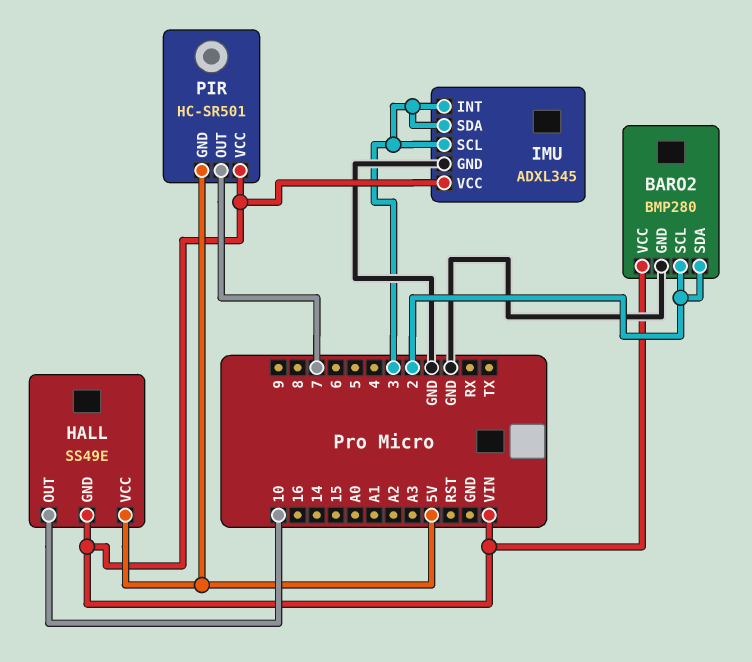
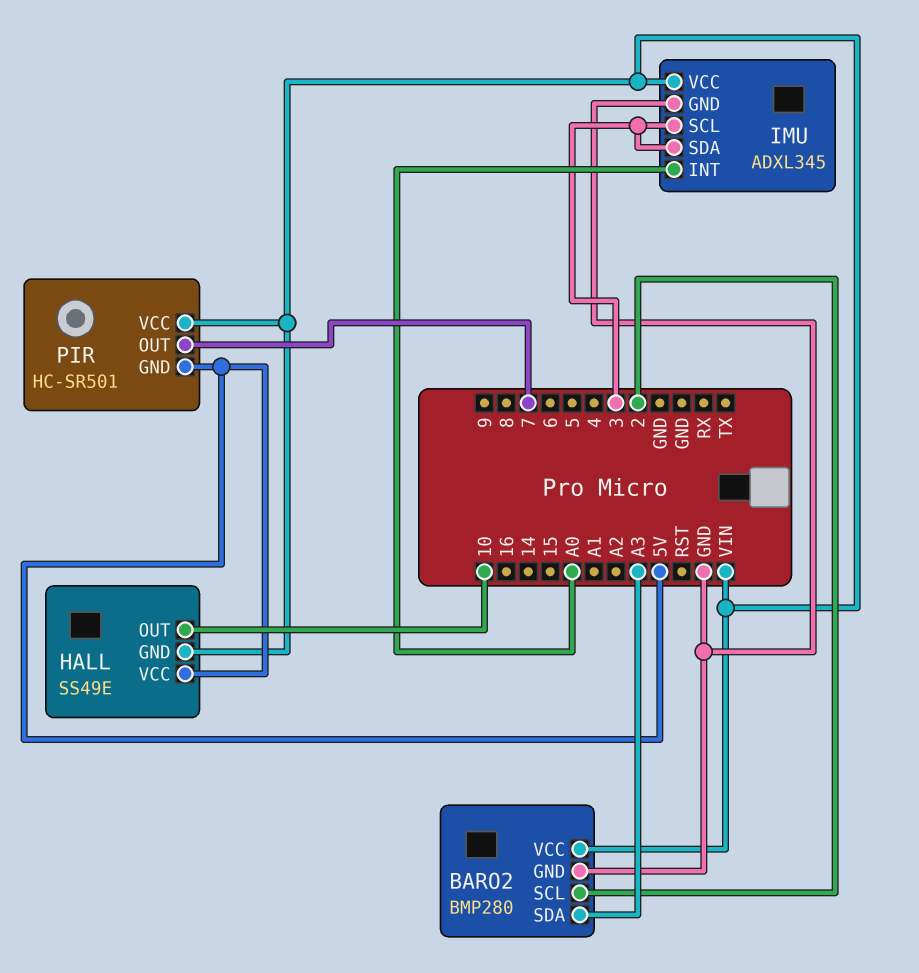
BARO2 pin SDA: 2 -> A3
IMU pin INT: 3 -> A0

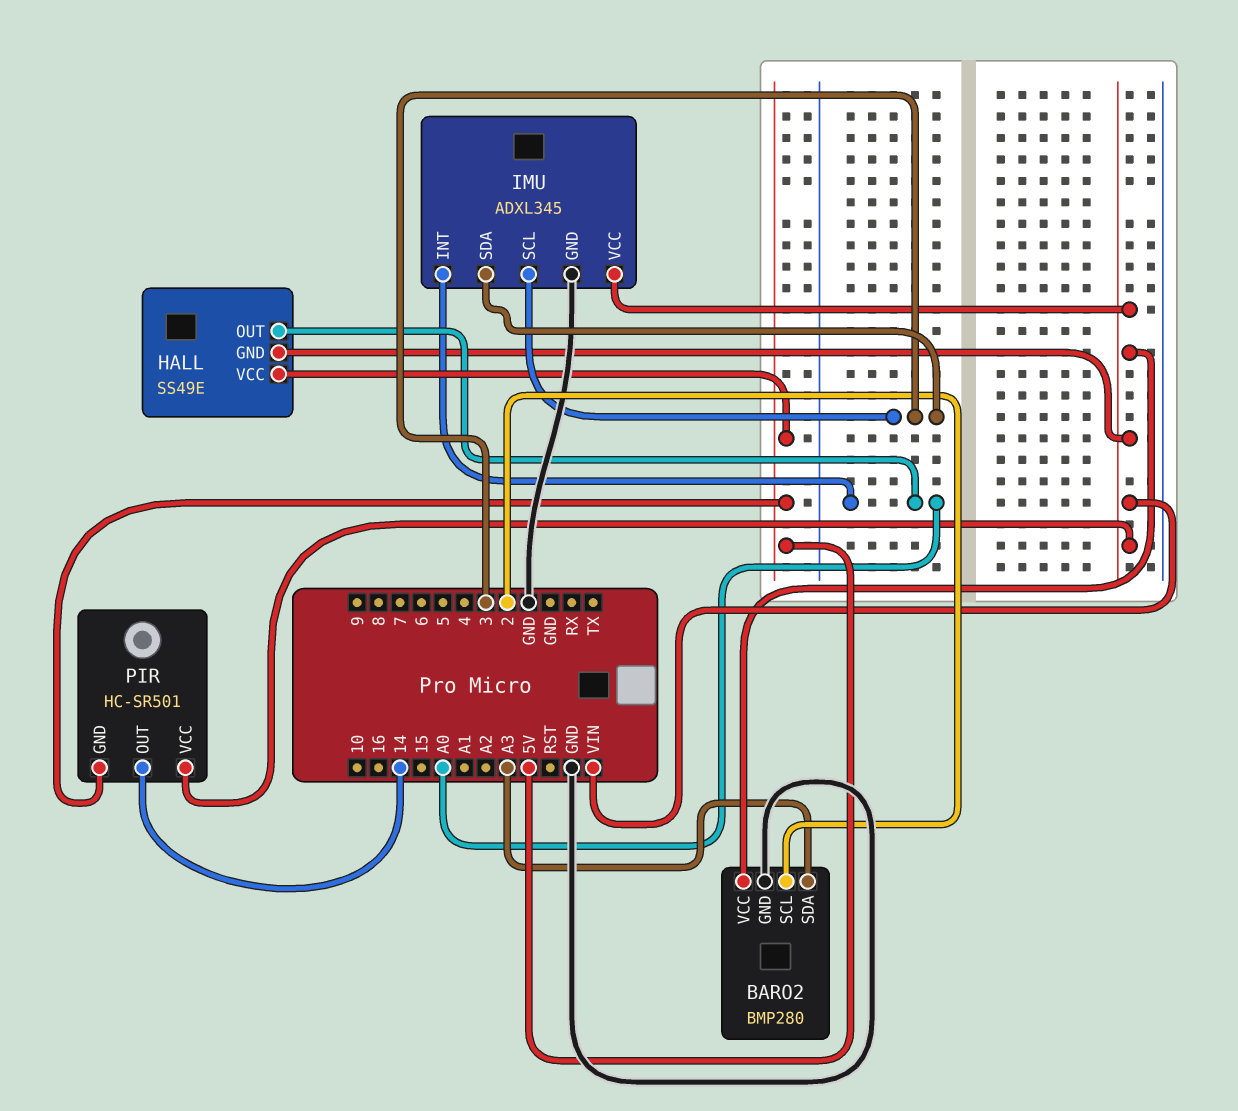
HALL pin OUT: 10 -> A0
PIR pin OUT: 7 -> 14

